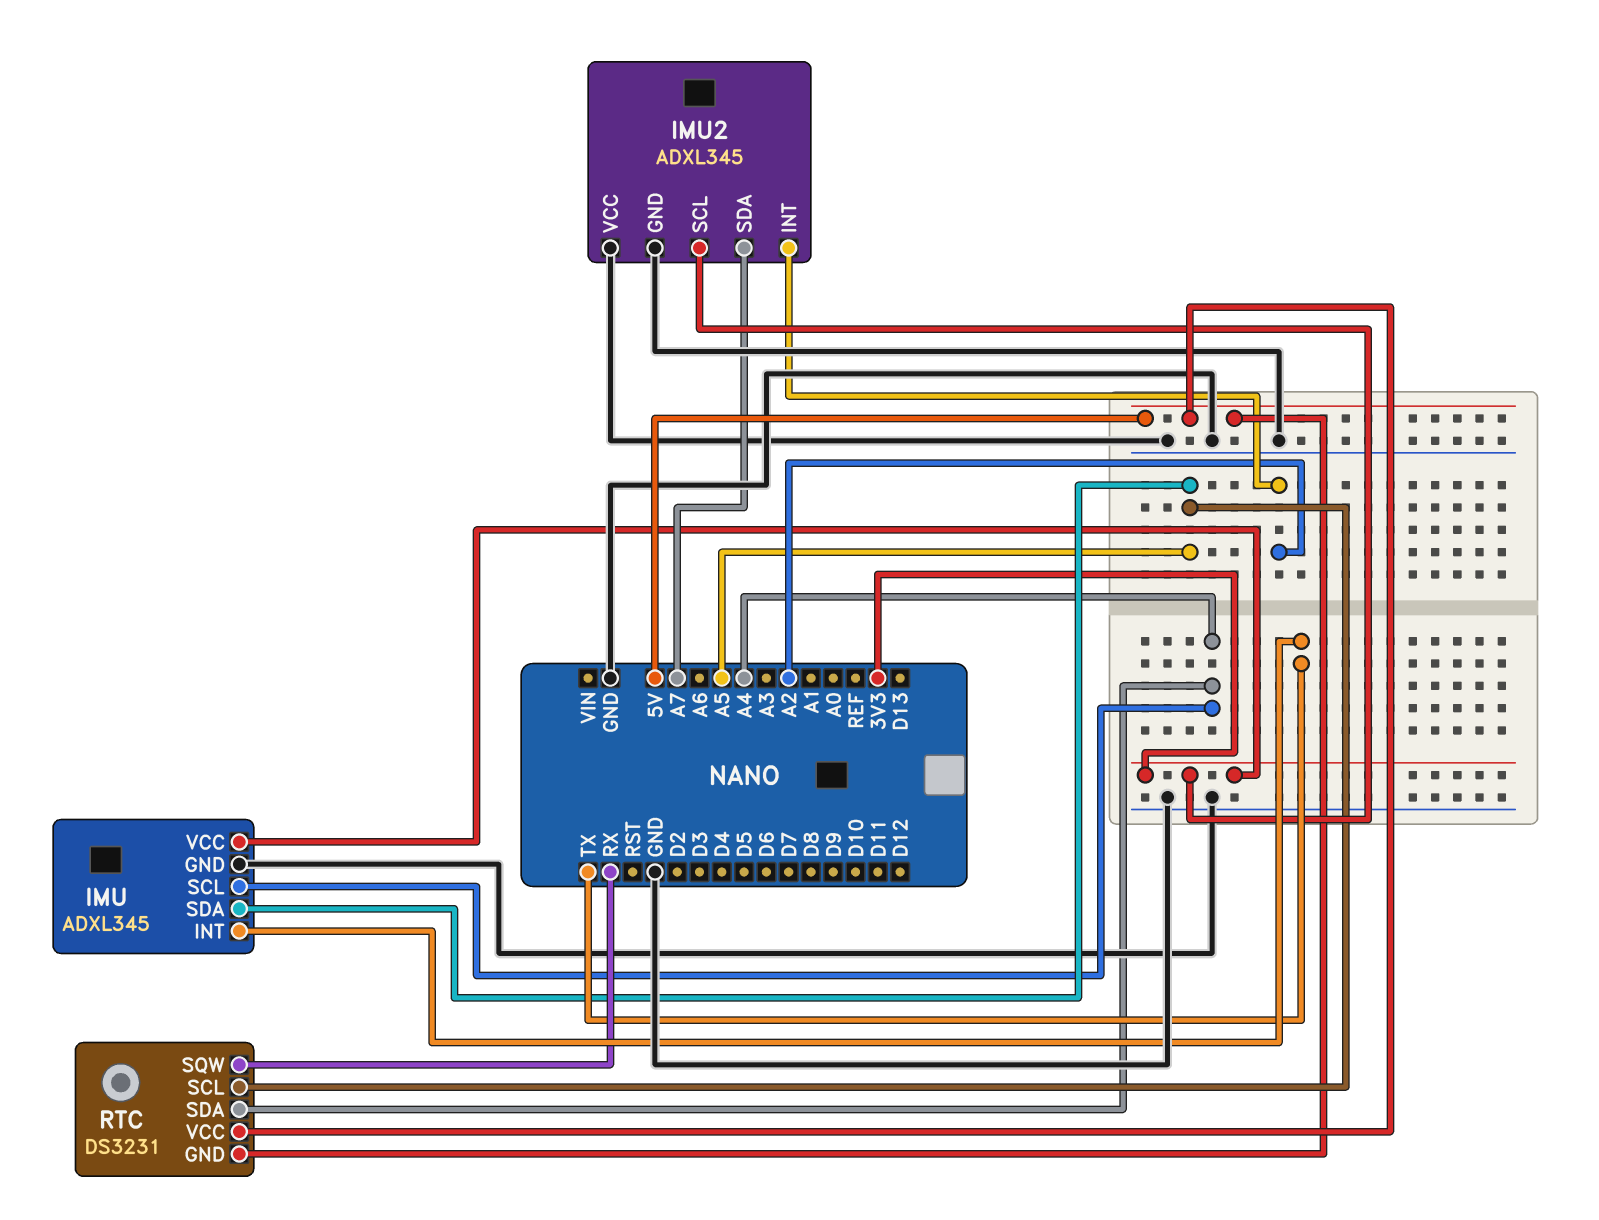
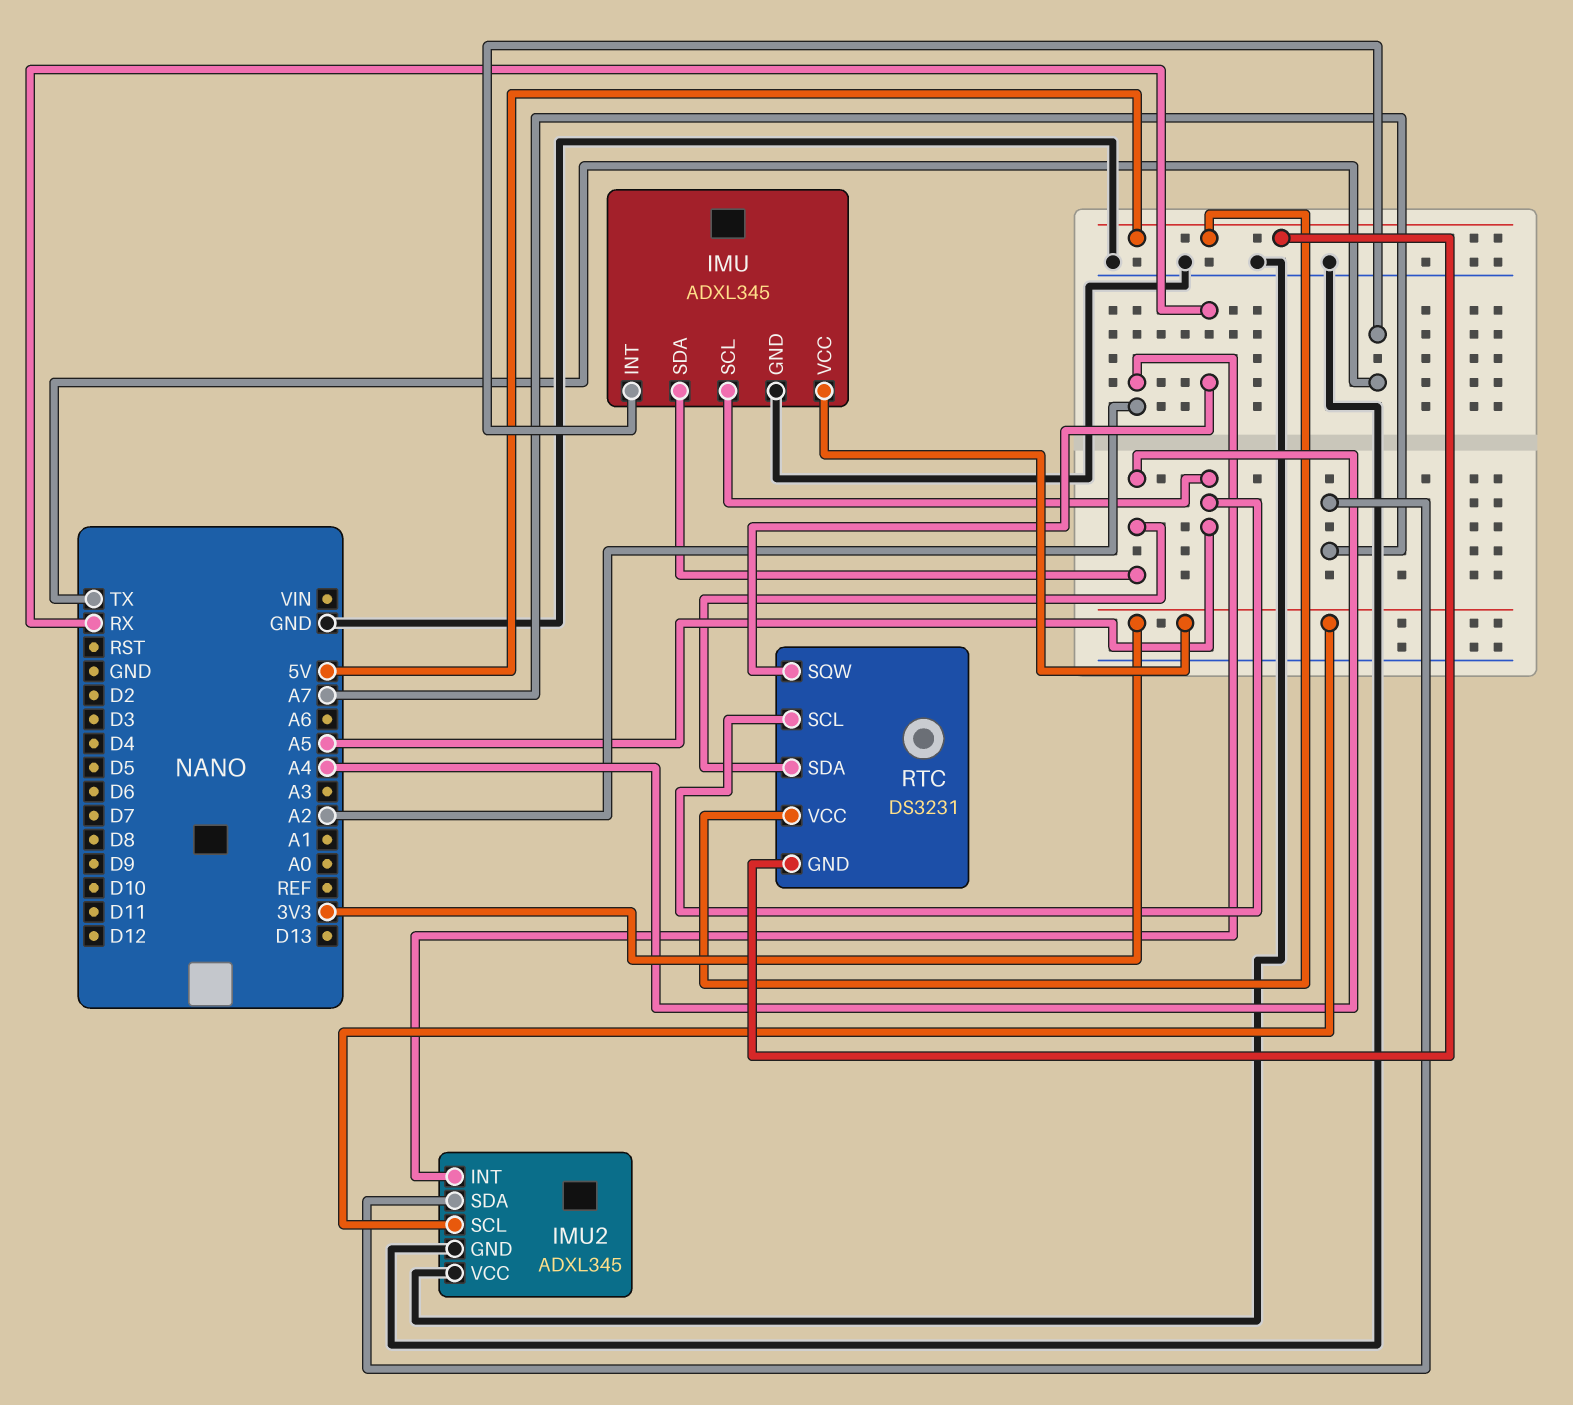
IMU pin SCL: A4 -> A5
IMU pin SDA: A5 -> A4

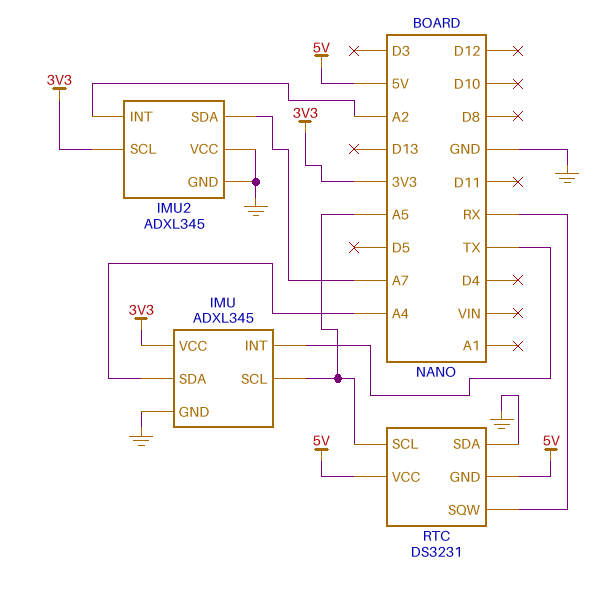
RTC pin SDA: A4 -> GND

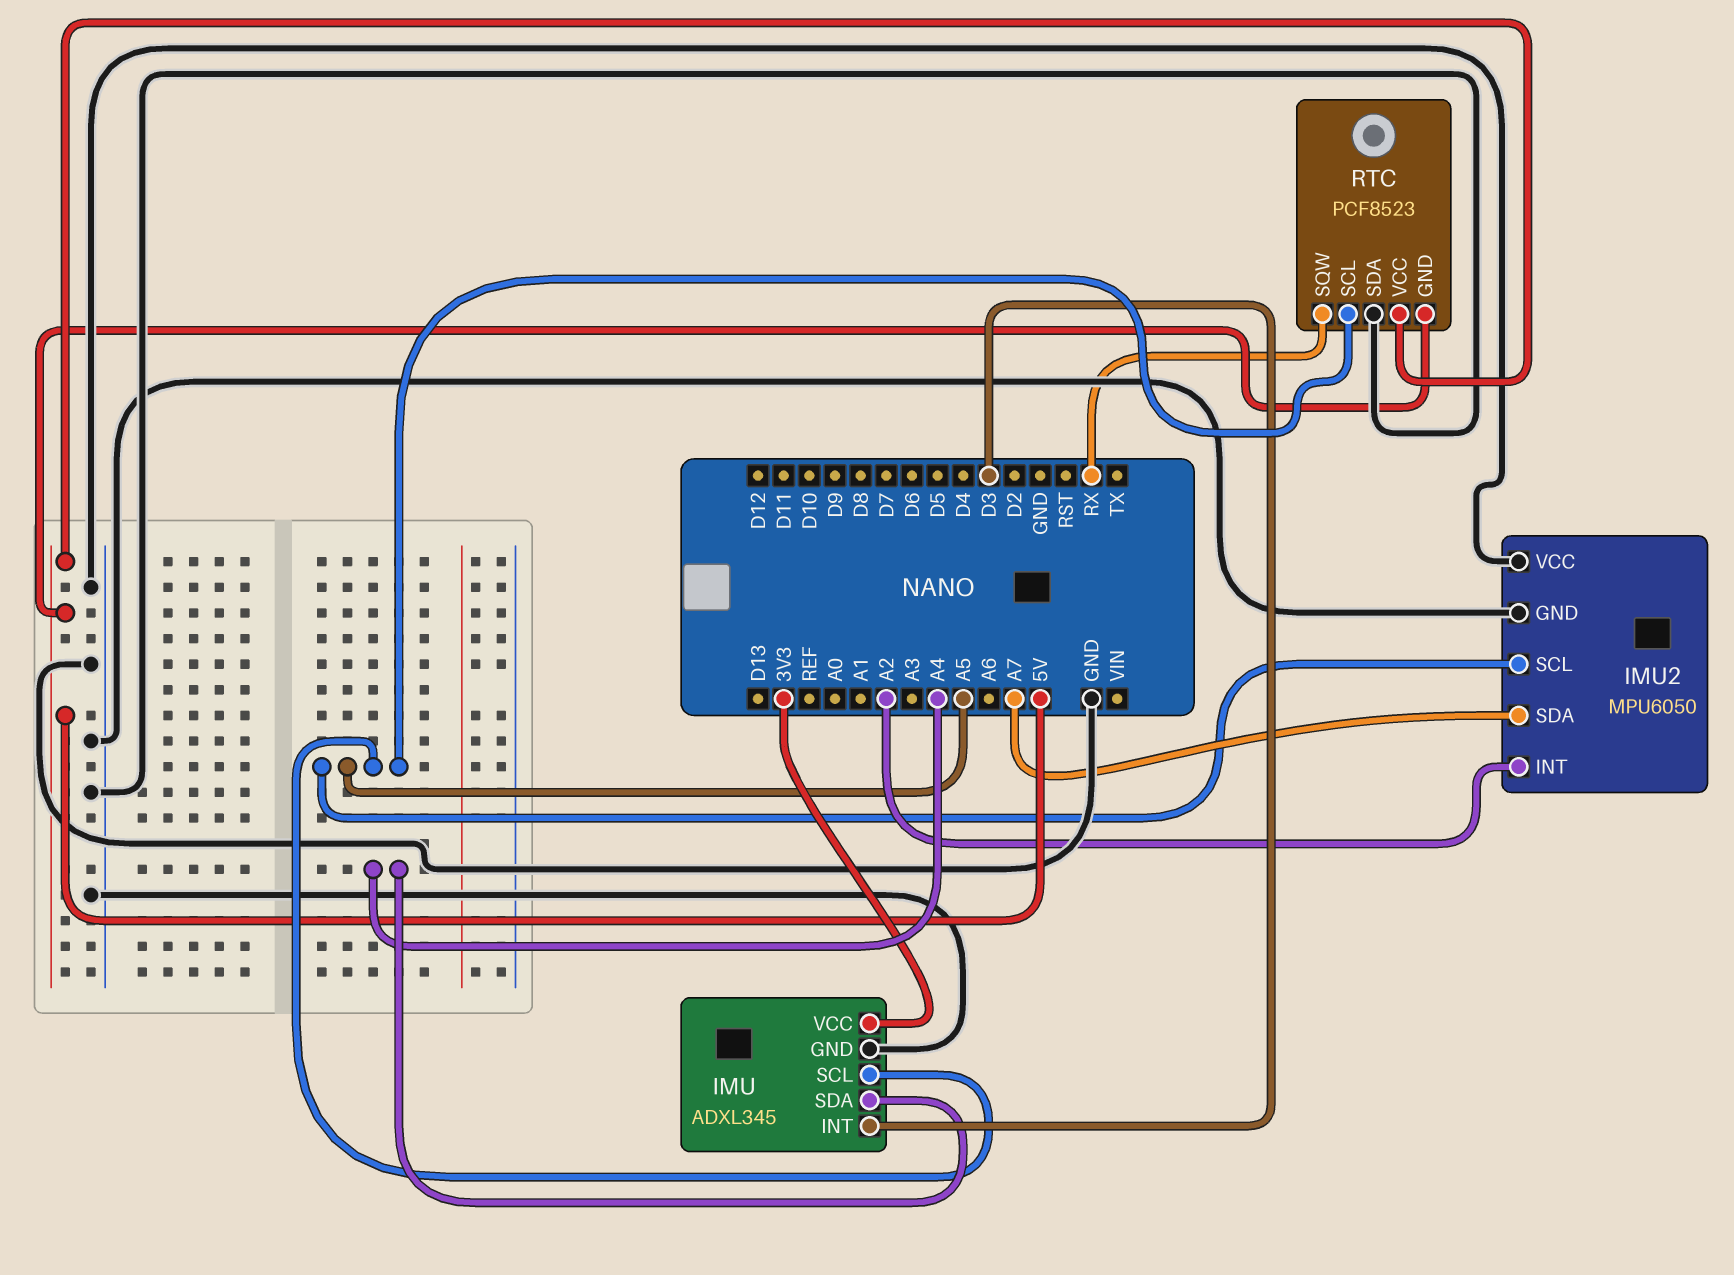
IMU pin INT: TX -> D3
IMU2: ADXL345 -> MPU6050
IMU2 pin SCL: 3V3 -> A5
RTC: DS3231 -> PCF8523

